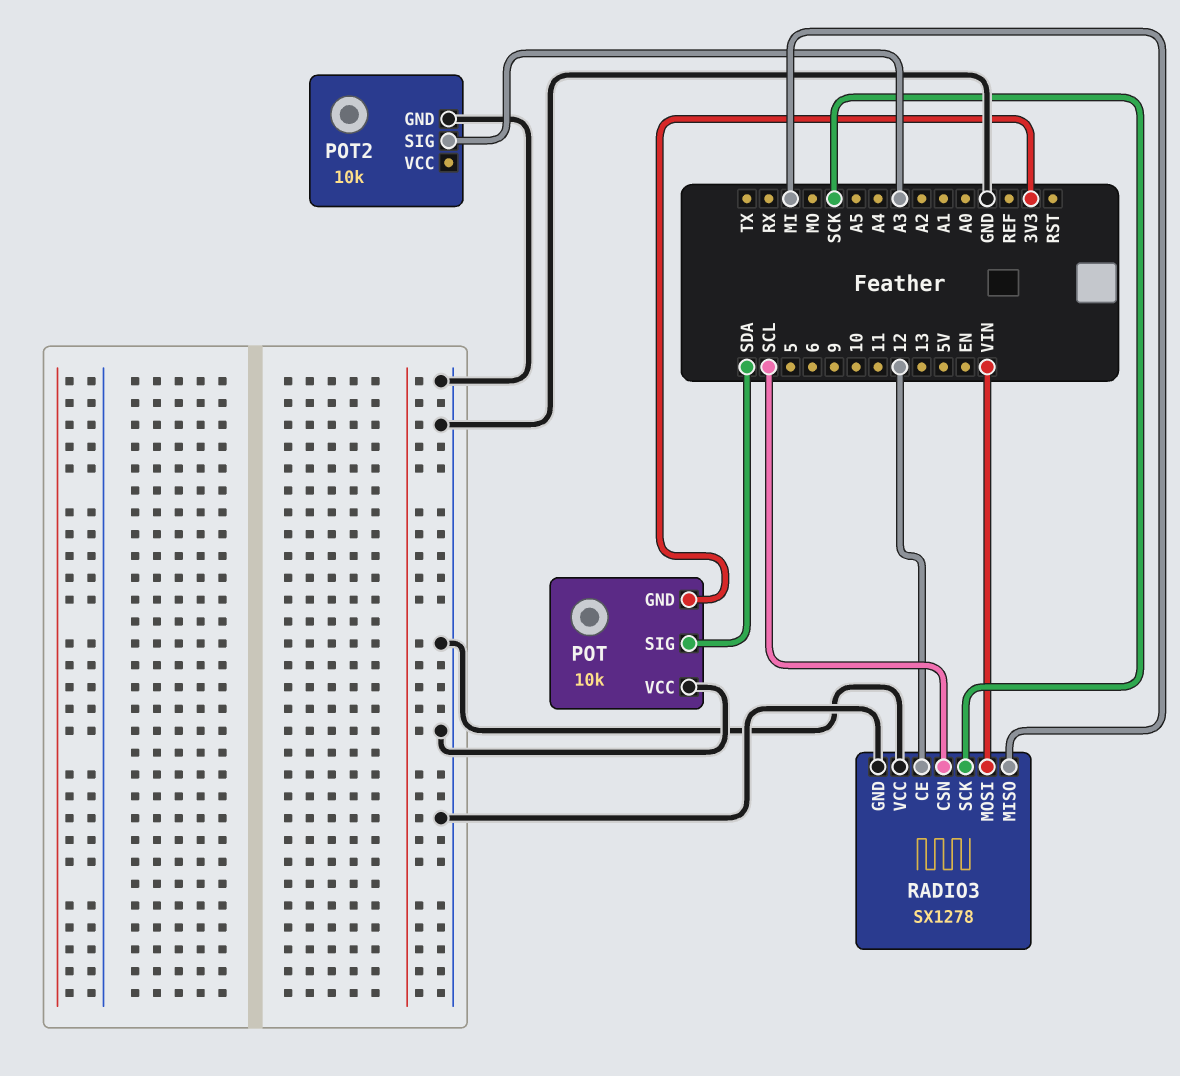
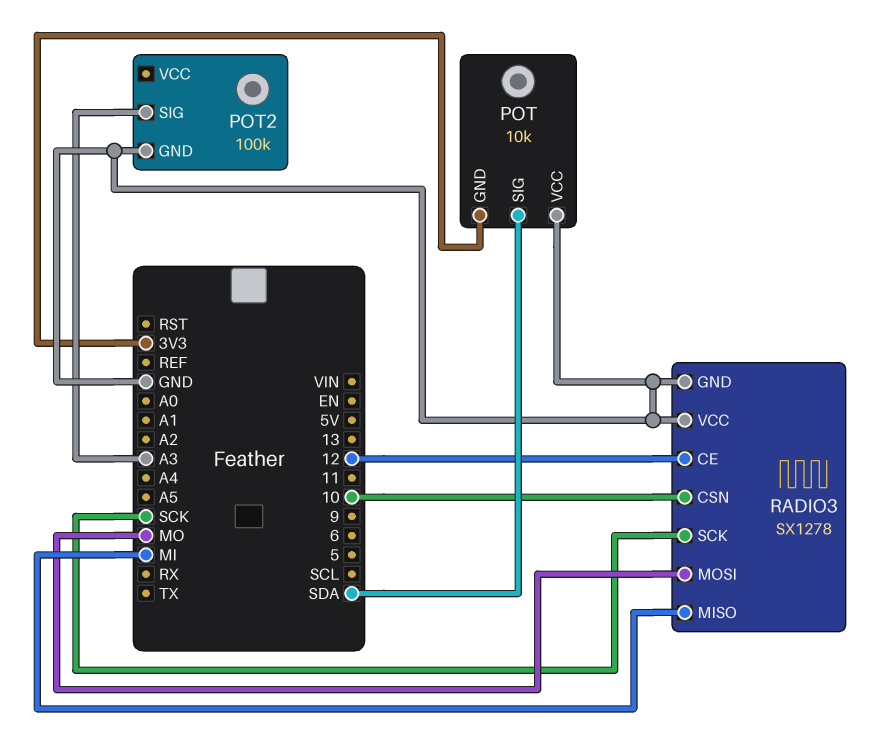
POT2: 10k -> 100k
RADIO3 pin CSN: SCL -> 10
RADIO3 pin MOSI: VIN -> MO

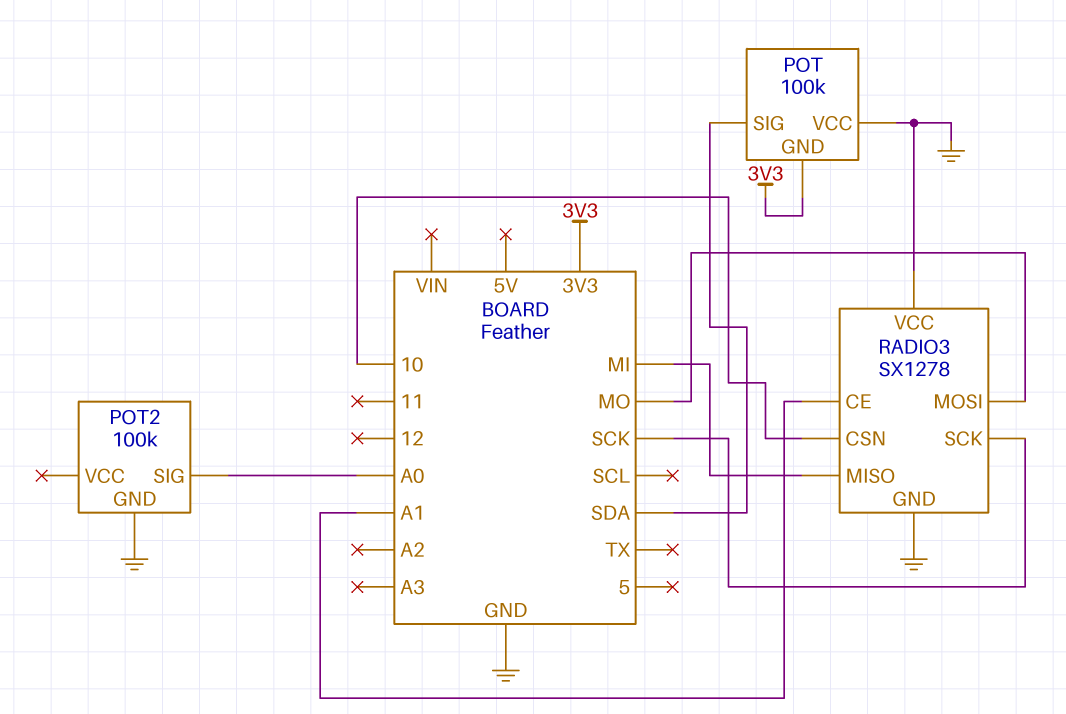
POT: 10k -> 100k
POT2 pin SIG: A3 -> A0
RADIO3 pin CE: 12 -> A1

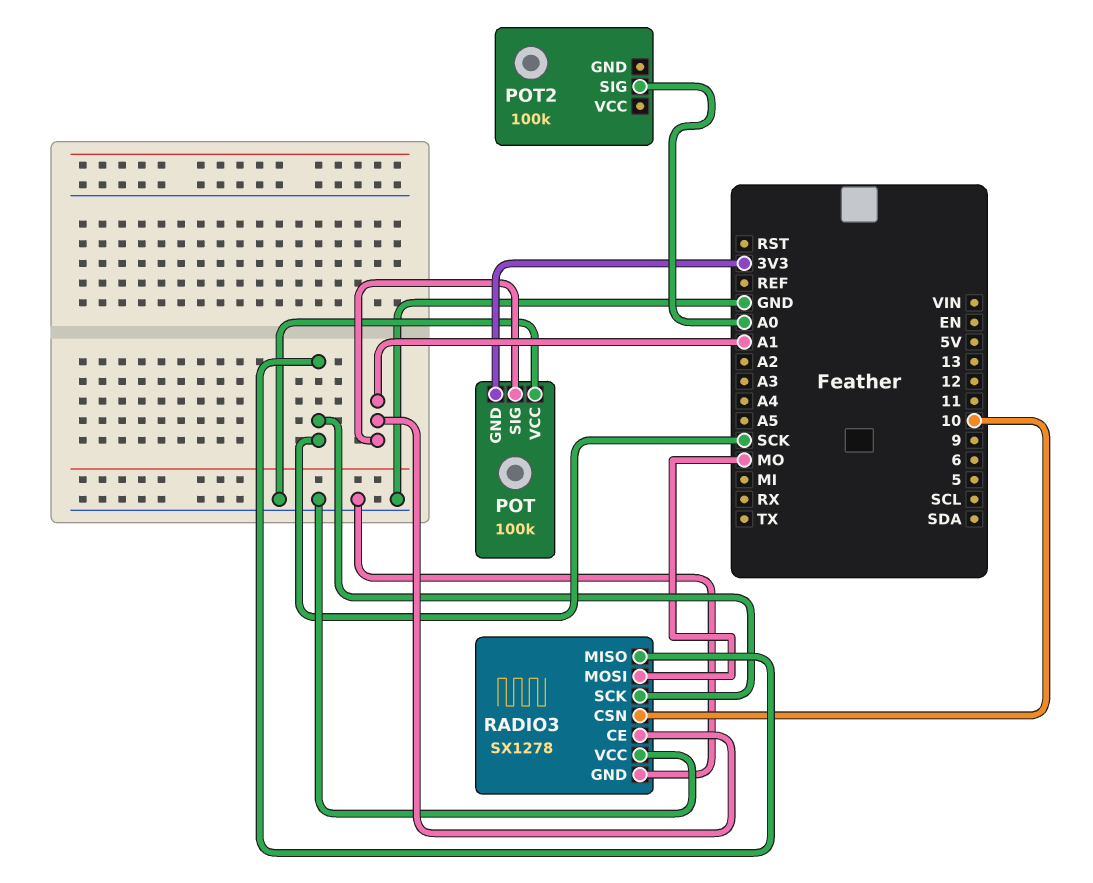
POT pin SIG: SDA -> A1
POT2 pin GND: GND -> none
RADIO3 pin MISO: MI -> SCK

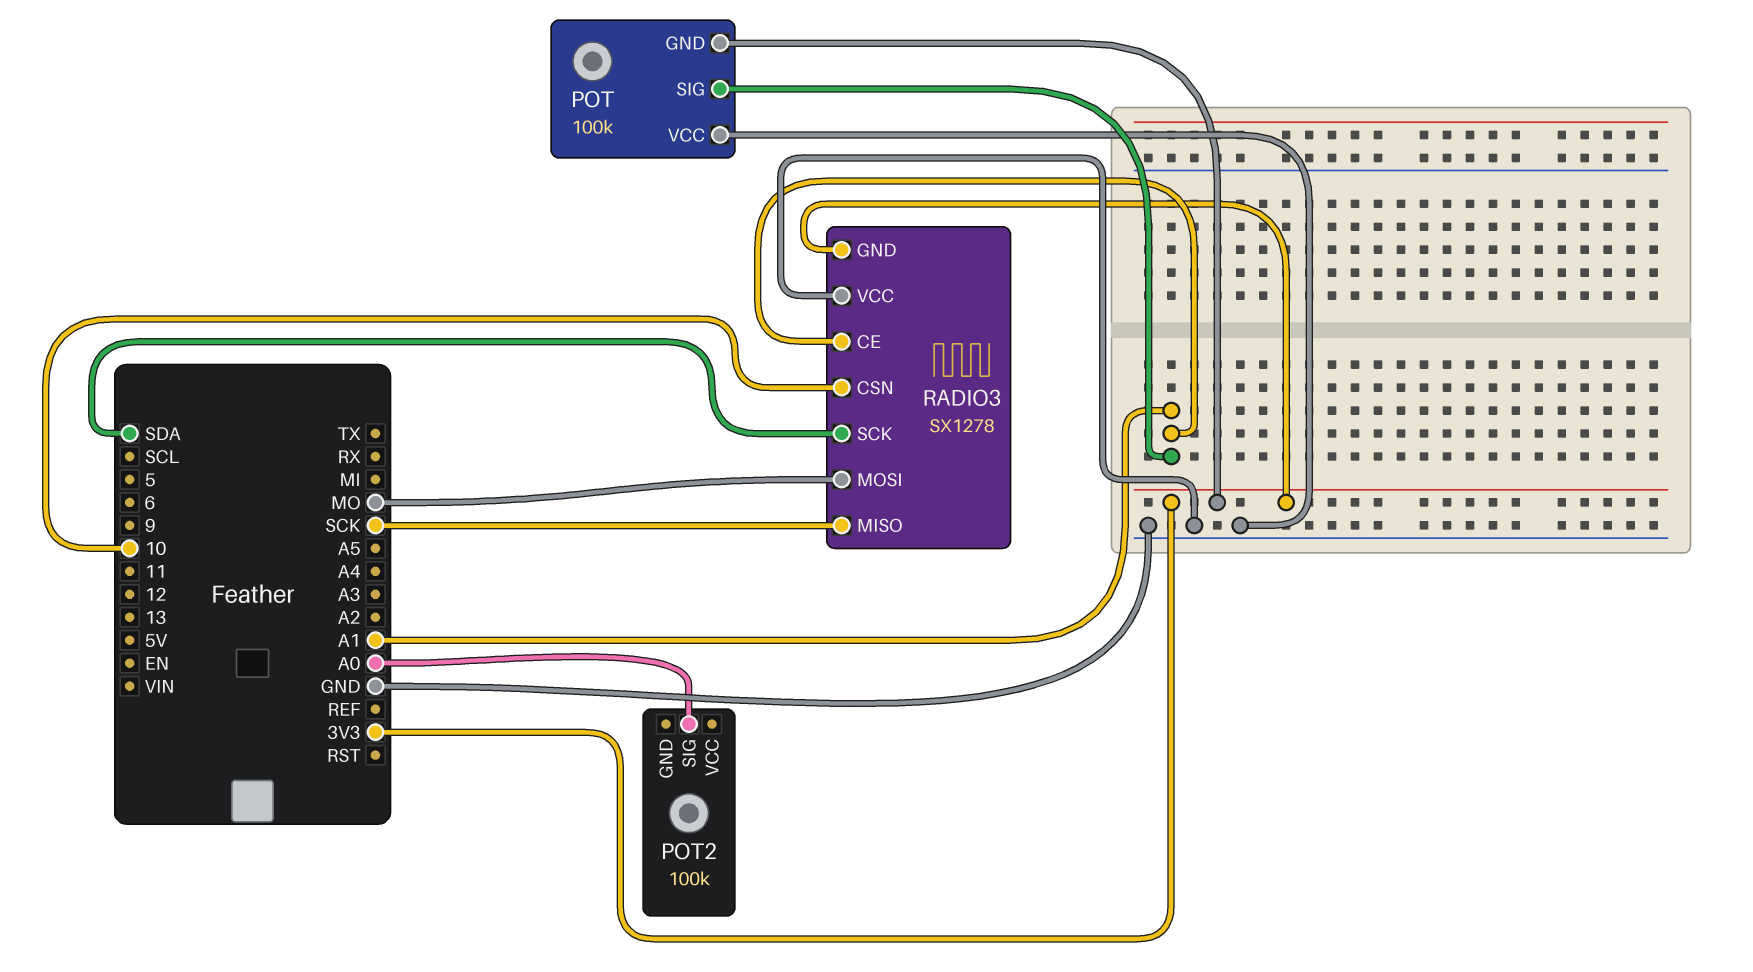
RADIO3 pin GND: GND -> 3V3
RADIO3 pin SCK: SCK -> SDA

